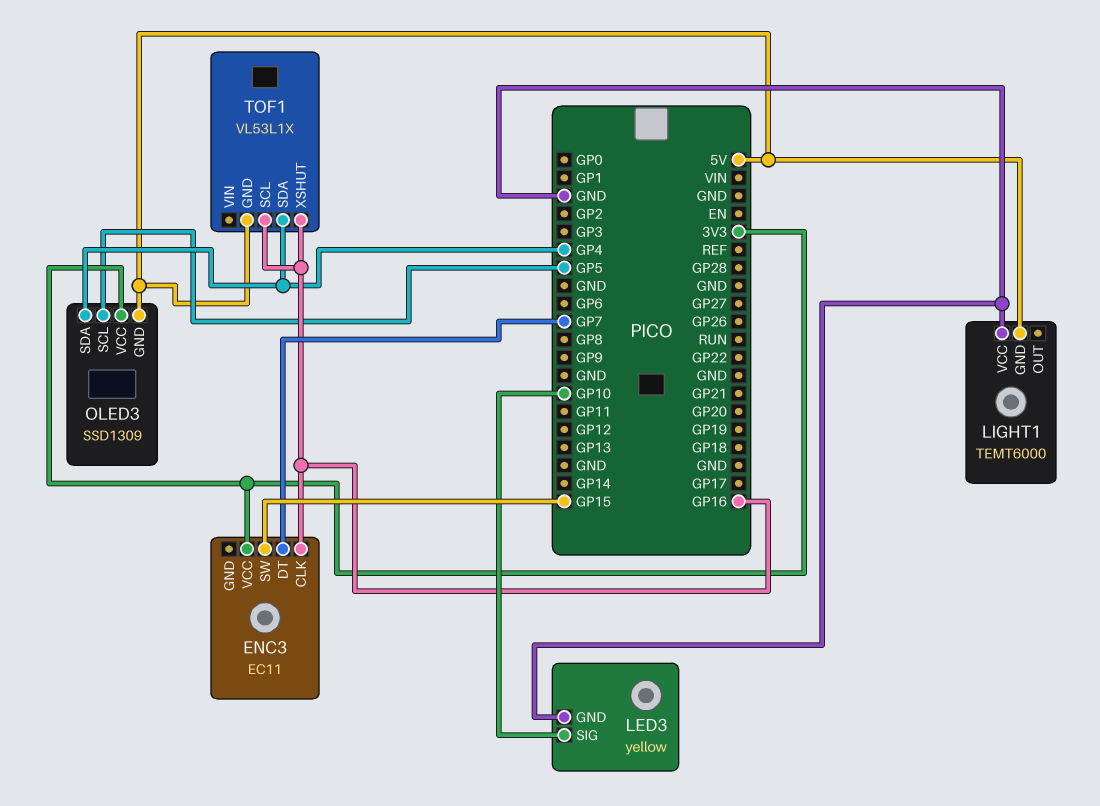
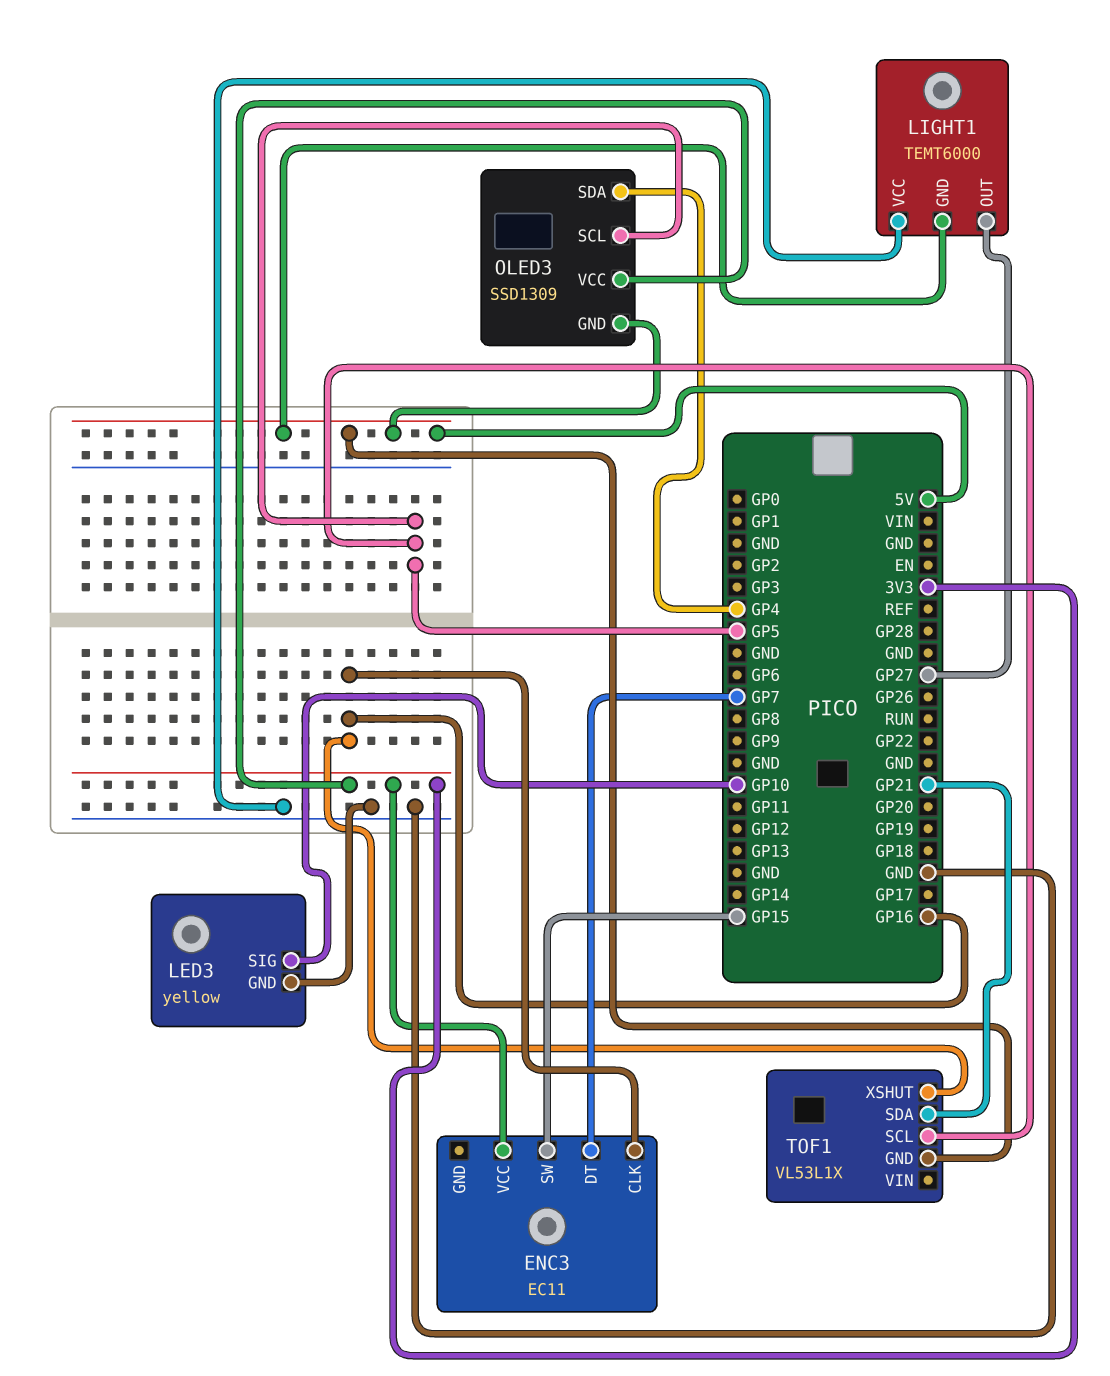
LIGHT1 pin OUT: none -> GP27
TOF1 pin SCL: GP16 -> GP5
TOF1 pin SDA: GP4 -> GP21

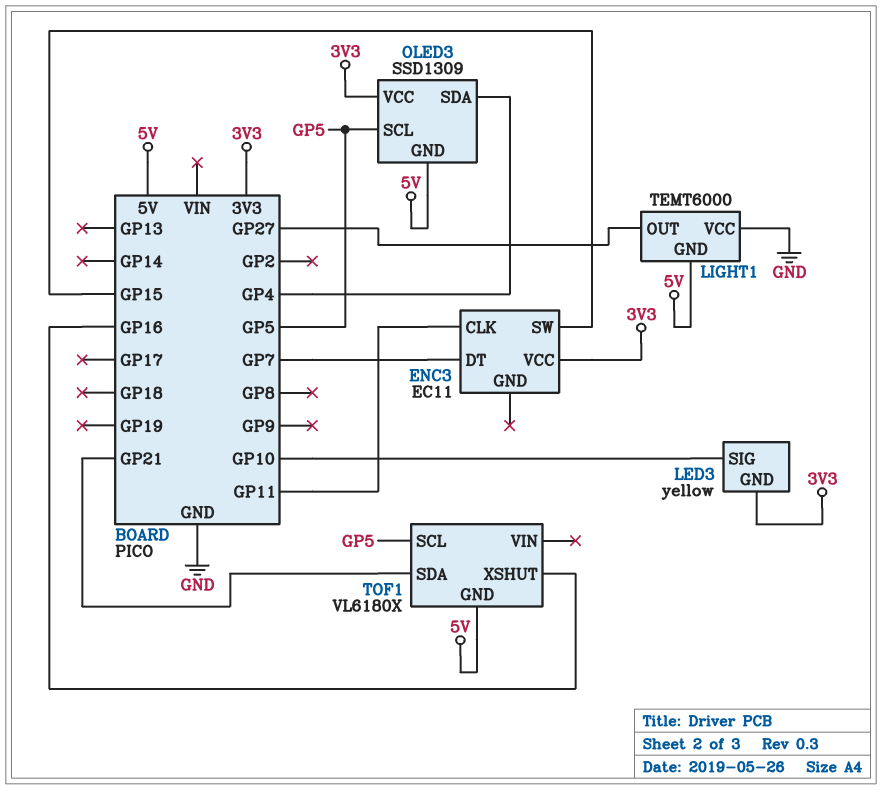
ENC3 pin CLK: GP16 -> GP11
LED3 pin GND: GND -> 3V3
TOF1: VL53L1X -> VL6180X

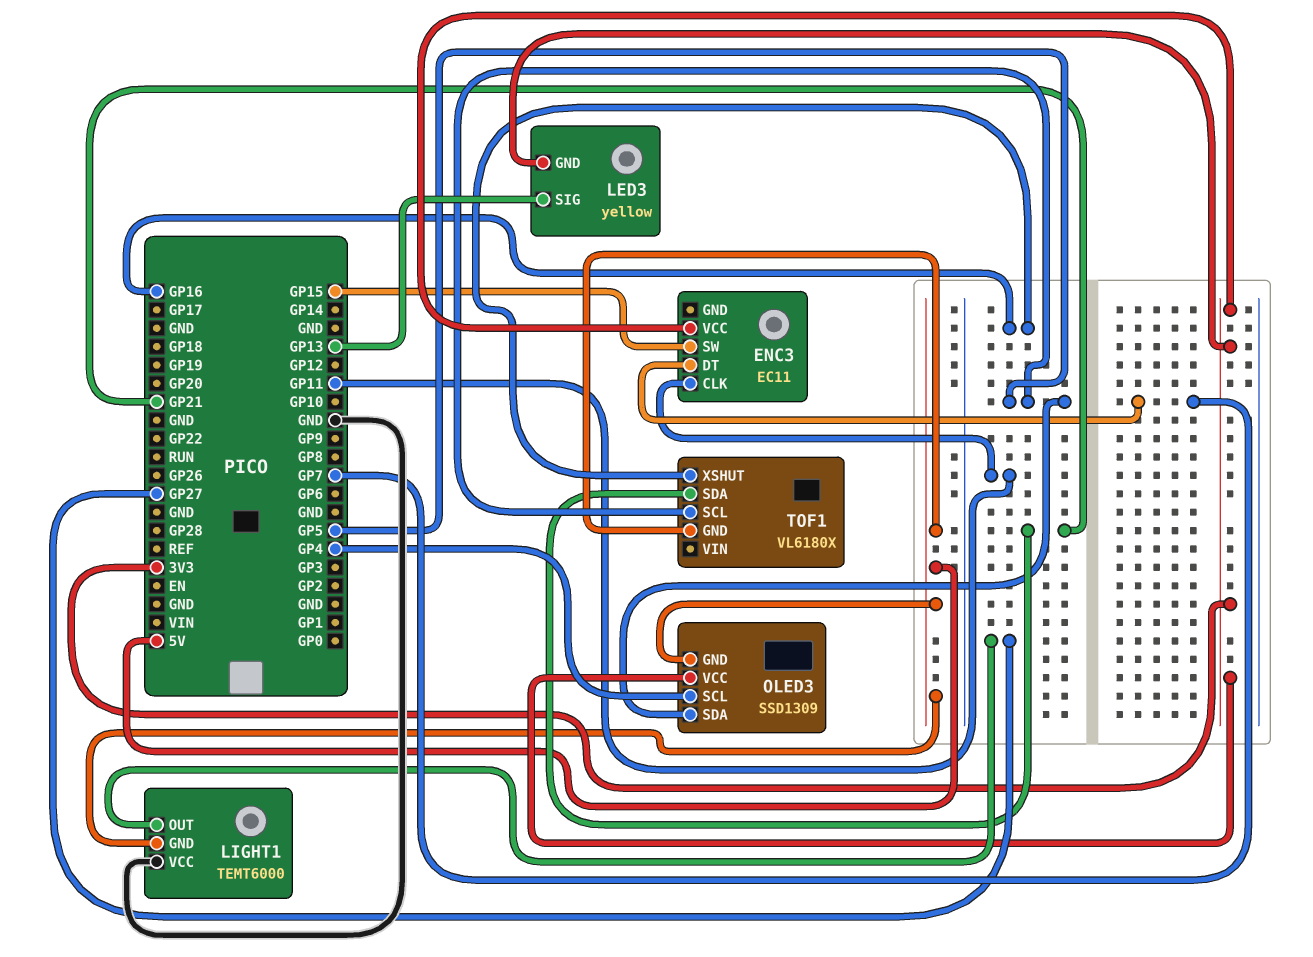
LED3 pin SIG: GP10 -> GP13
OLED3 pin SCL: GP5 -> GP4
OLED3 pin SDA: GP4 -> GP5

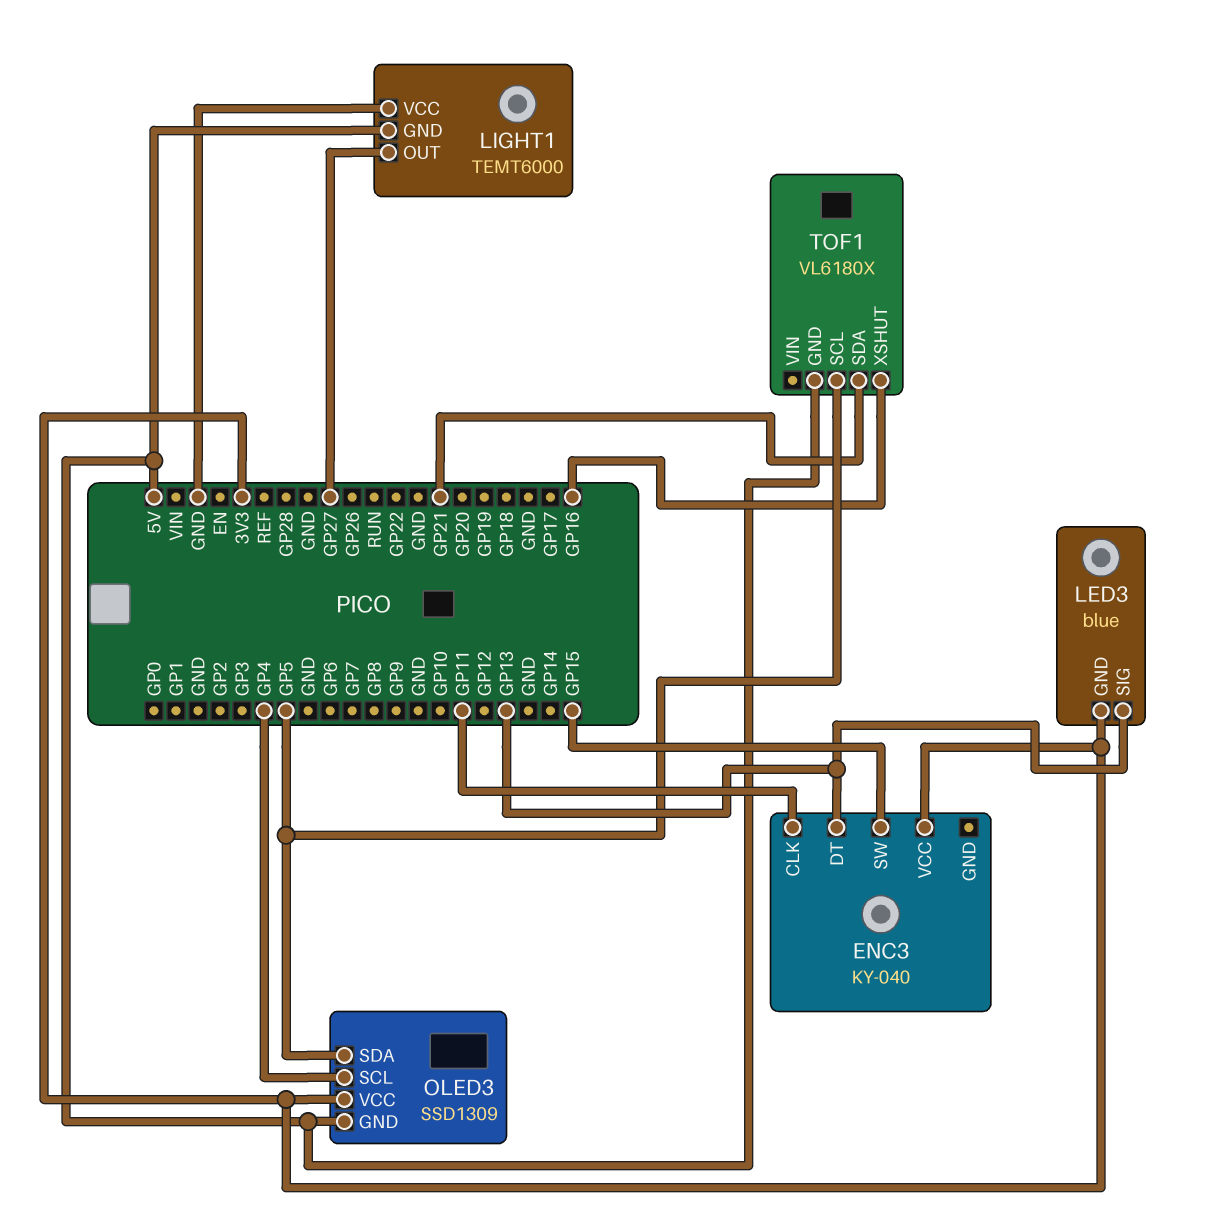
ENC3: EC11 -> KY-040
ENC3 pin DT: GP7 -> GP13
LED3: yellow -> blue

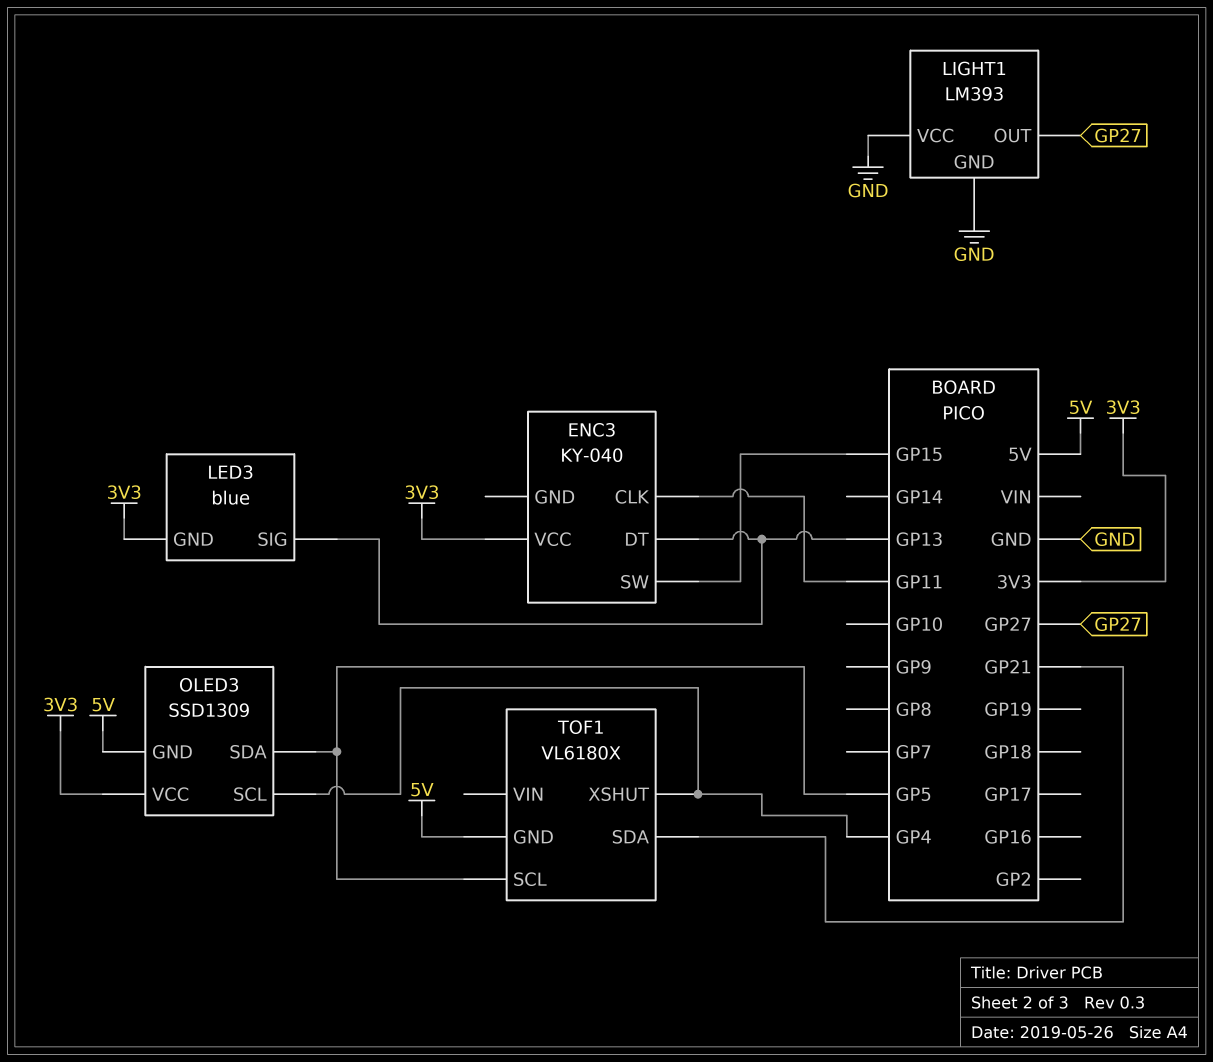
LIGHT1: TEMT6000 -> LM393
LIGHT1 pin GND: 5V -> GND
TOF1 pin XSHUT: GP16 -> GP4

